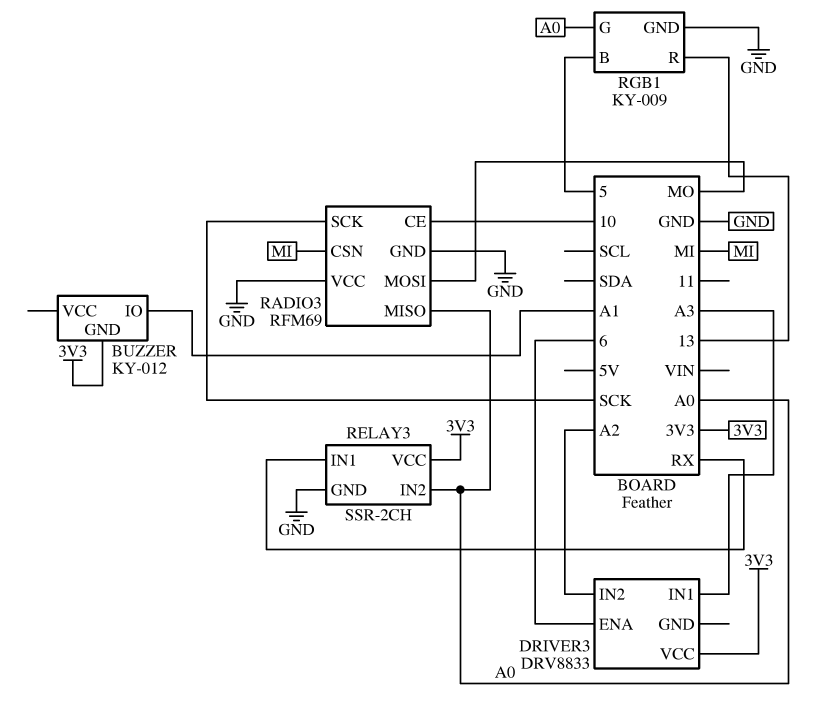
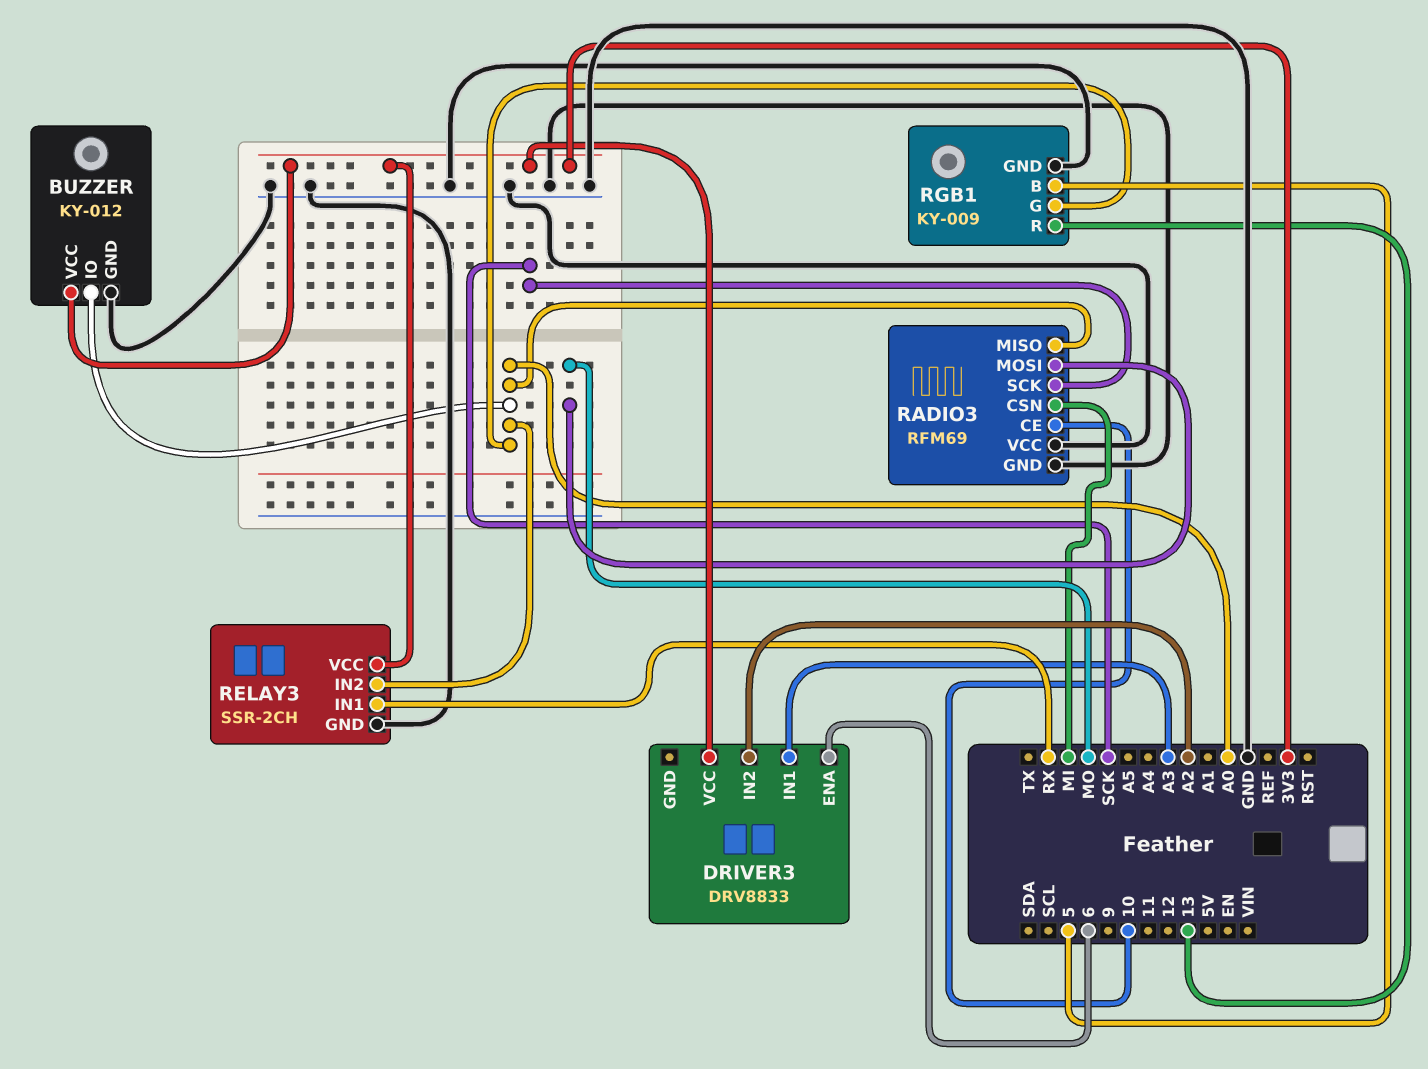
BUZZER pin GND: 3V3 -> GND
BUZZER pin IO: A1 -> A0
BUZZER pin VCC: none -> 3V3

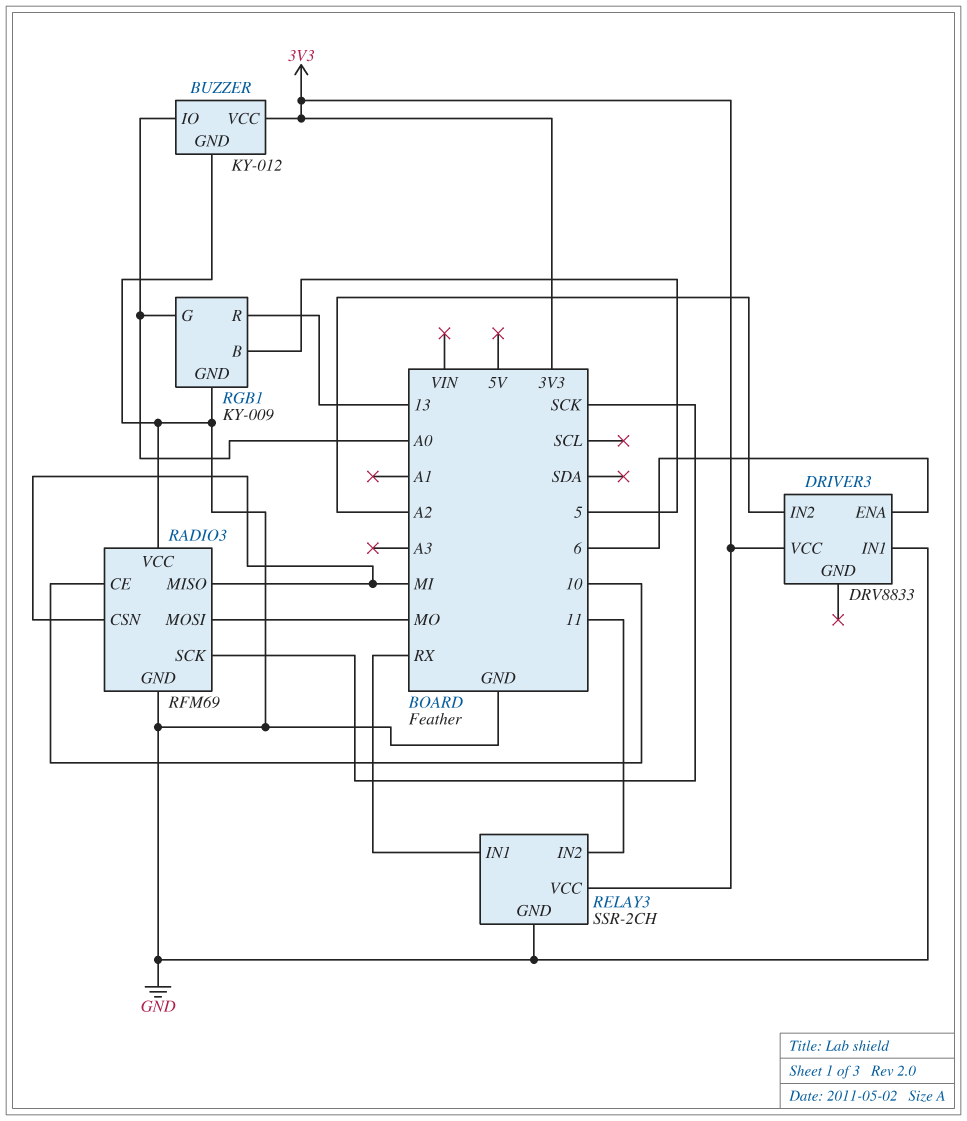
DRIVER3 pin IN1: A3 -> GND
RADIO3 pin MISO: A0 -> MI
RELAY3 pin IN2: A0 -> 11

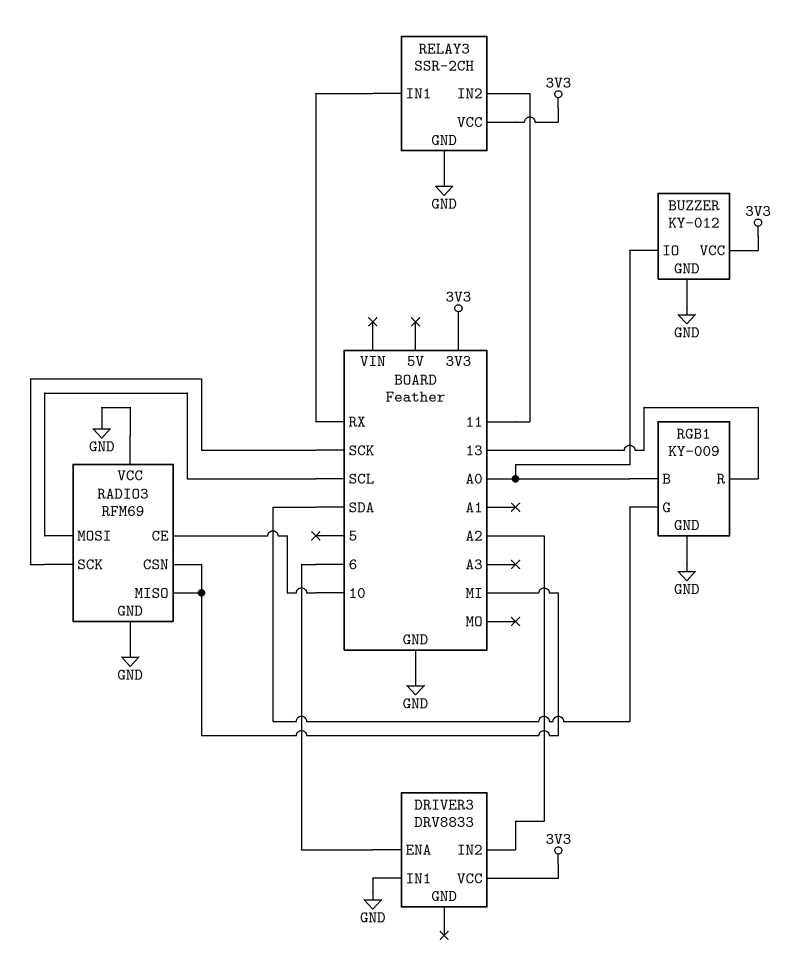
RADIO3 pin MOSI: MO -> SCL
RGB1 pin B: 5 -> A0
RGB1 pin G: A0 -> SDA

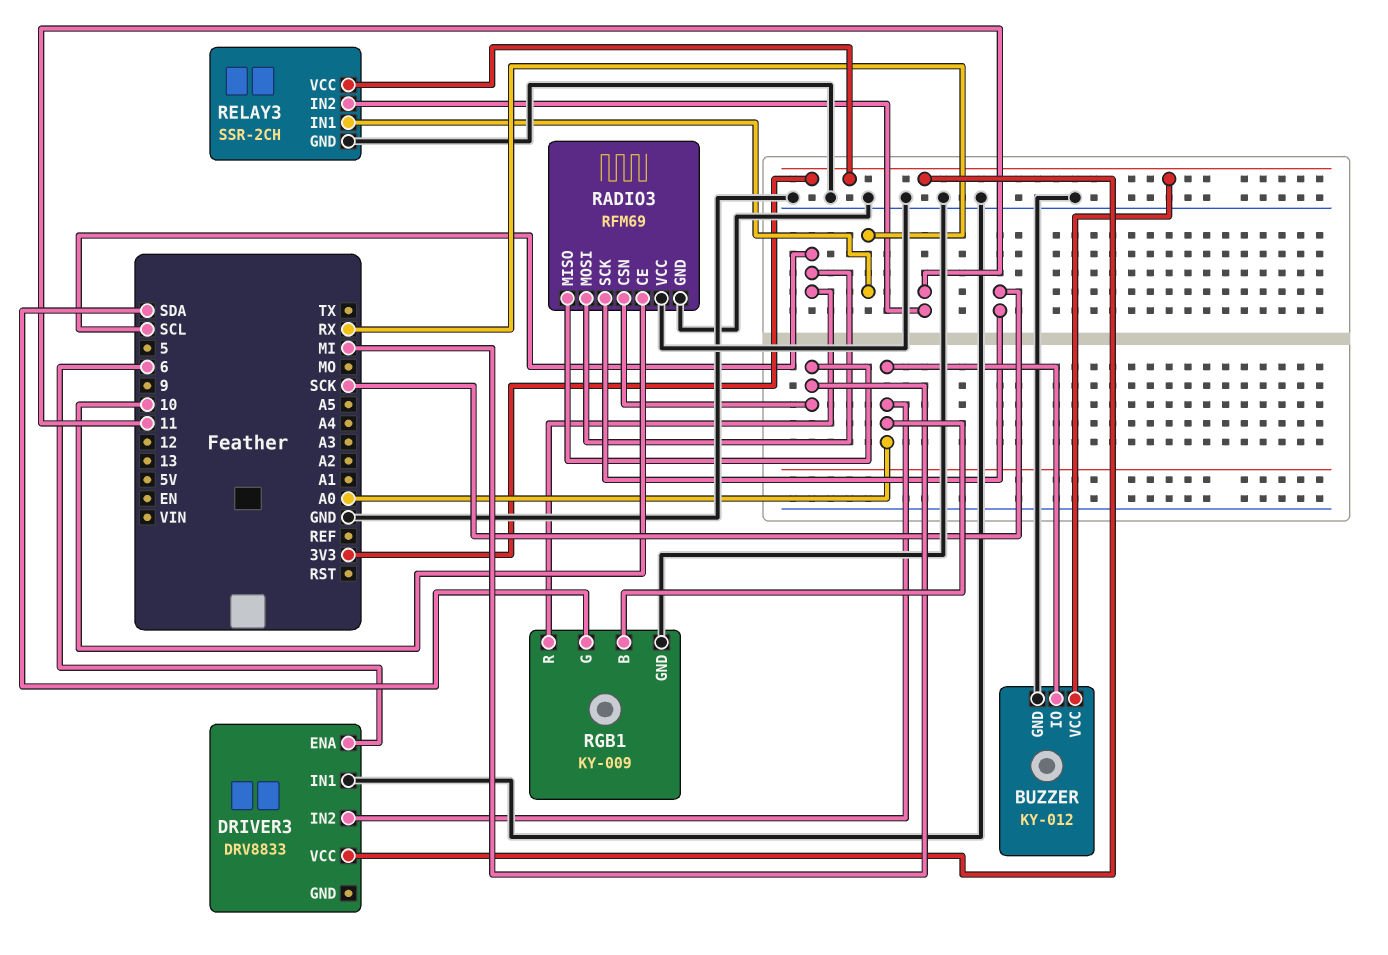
DRIVER3 pin IN2: A2 -> A0
RGB1 pin R: 13 -> SCL

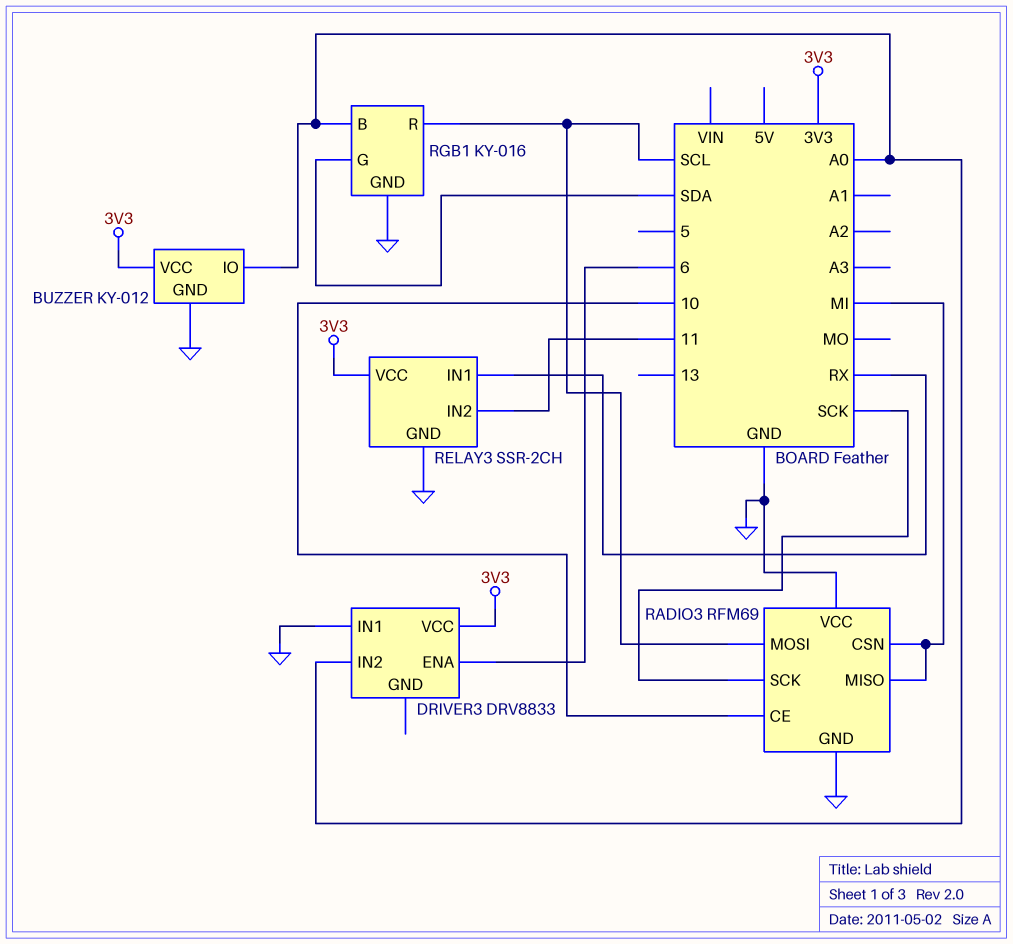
RGB1: KY-009 -> KY-016

